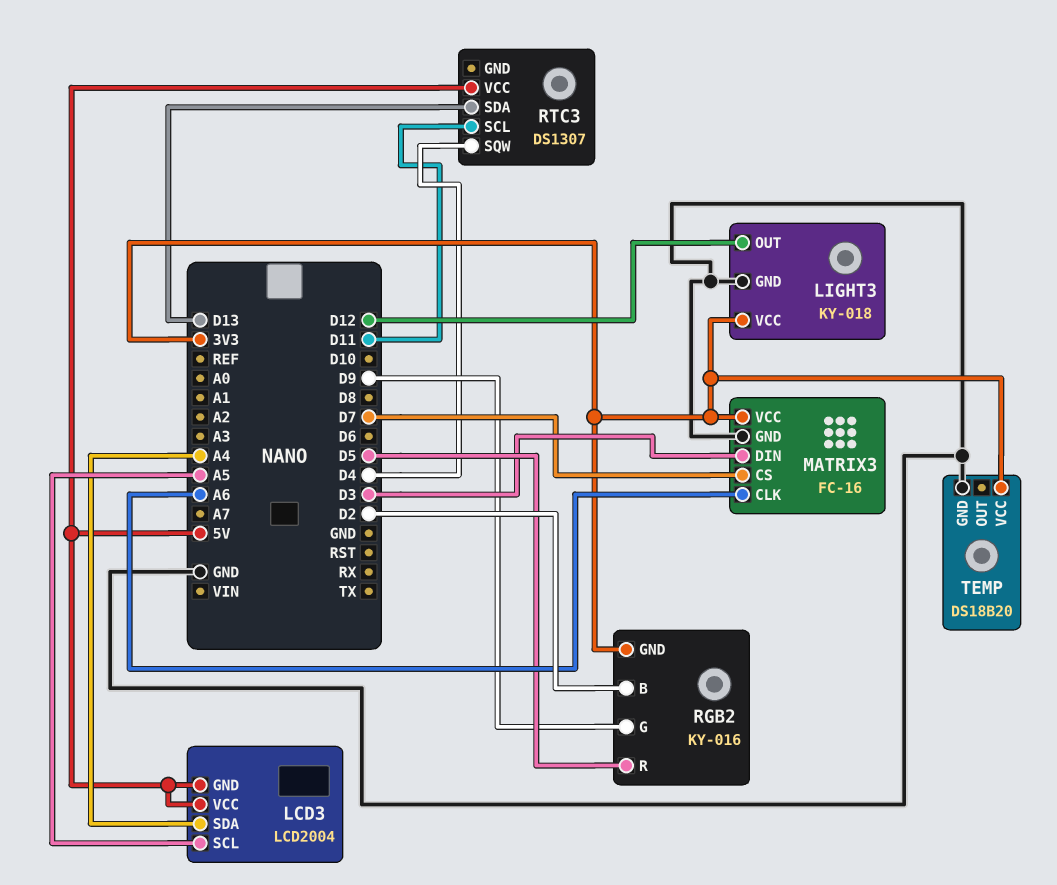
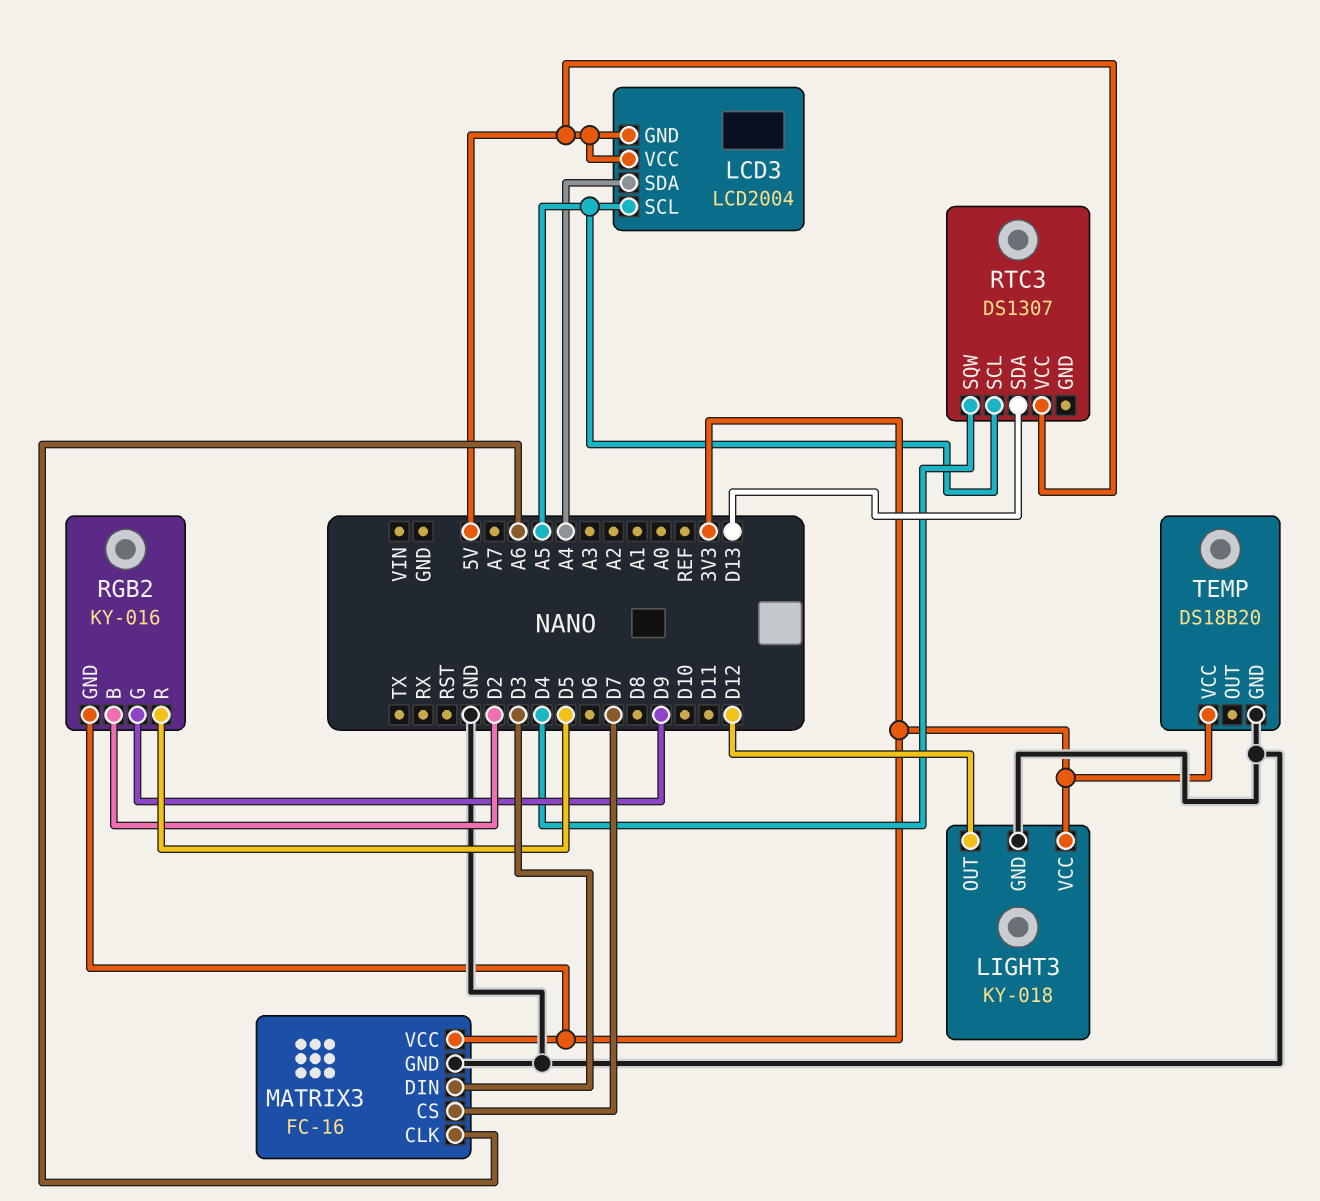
RTC3 pin SCL: D11 -> A5

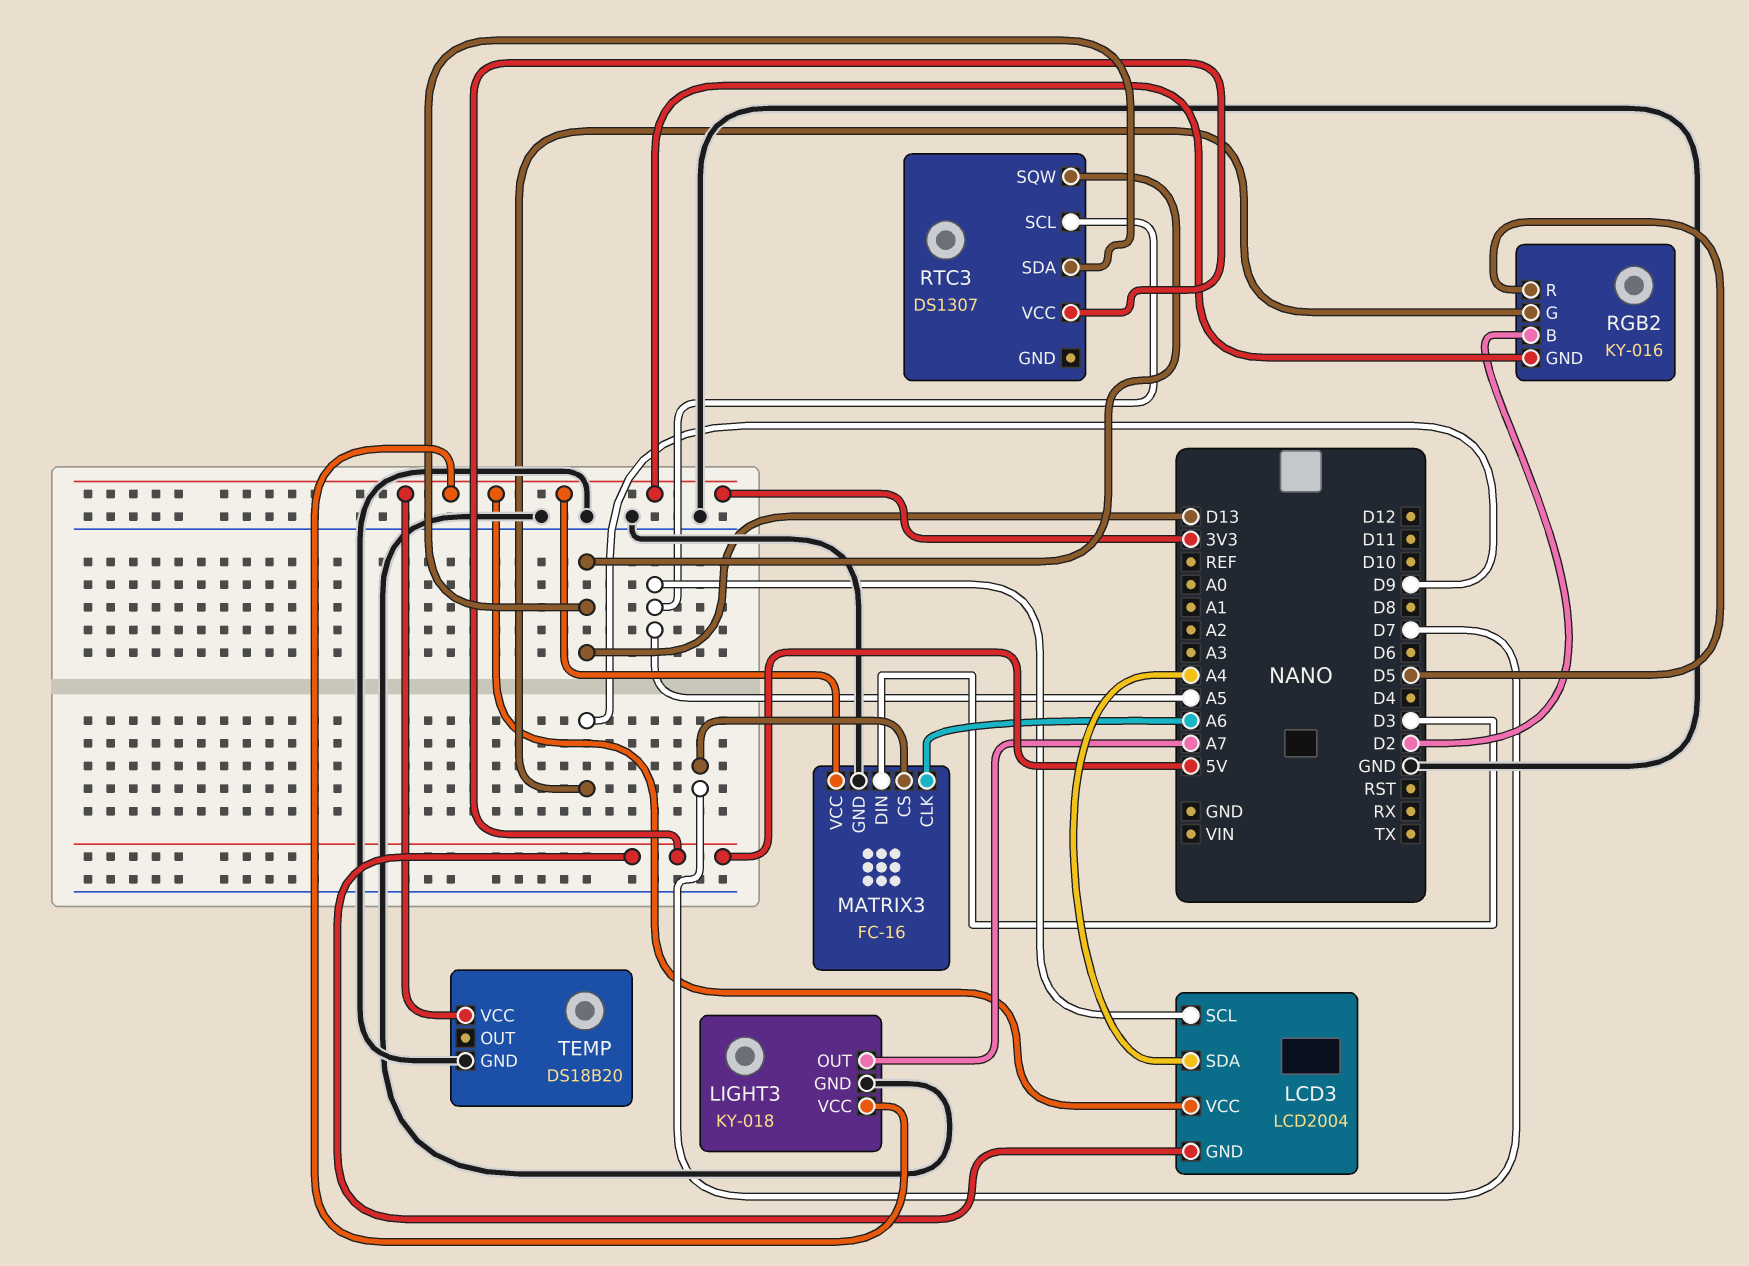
LCD3 pin VCC: 5V -> 3V3
LIGHT3 pin OUT: D12 -> A7
RTC3 pin SQW: D4 -> D13

